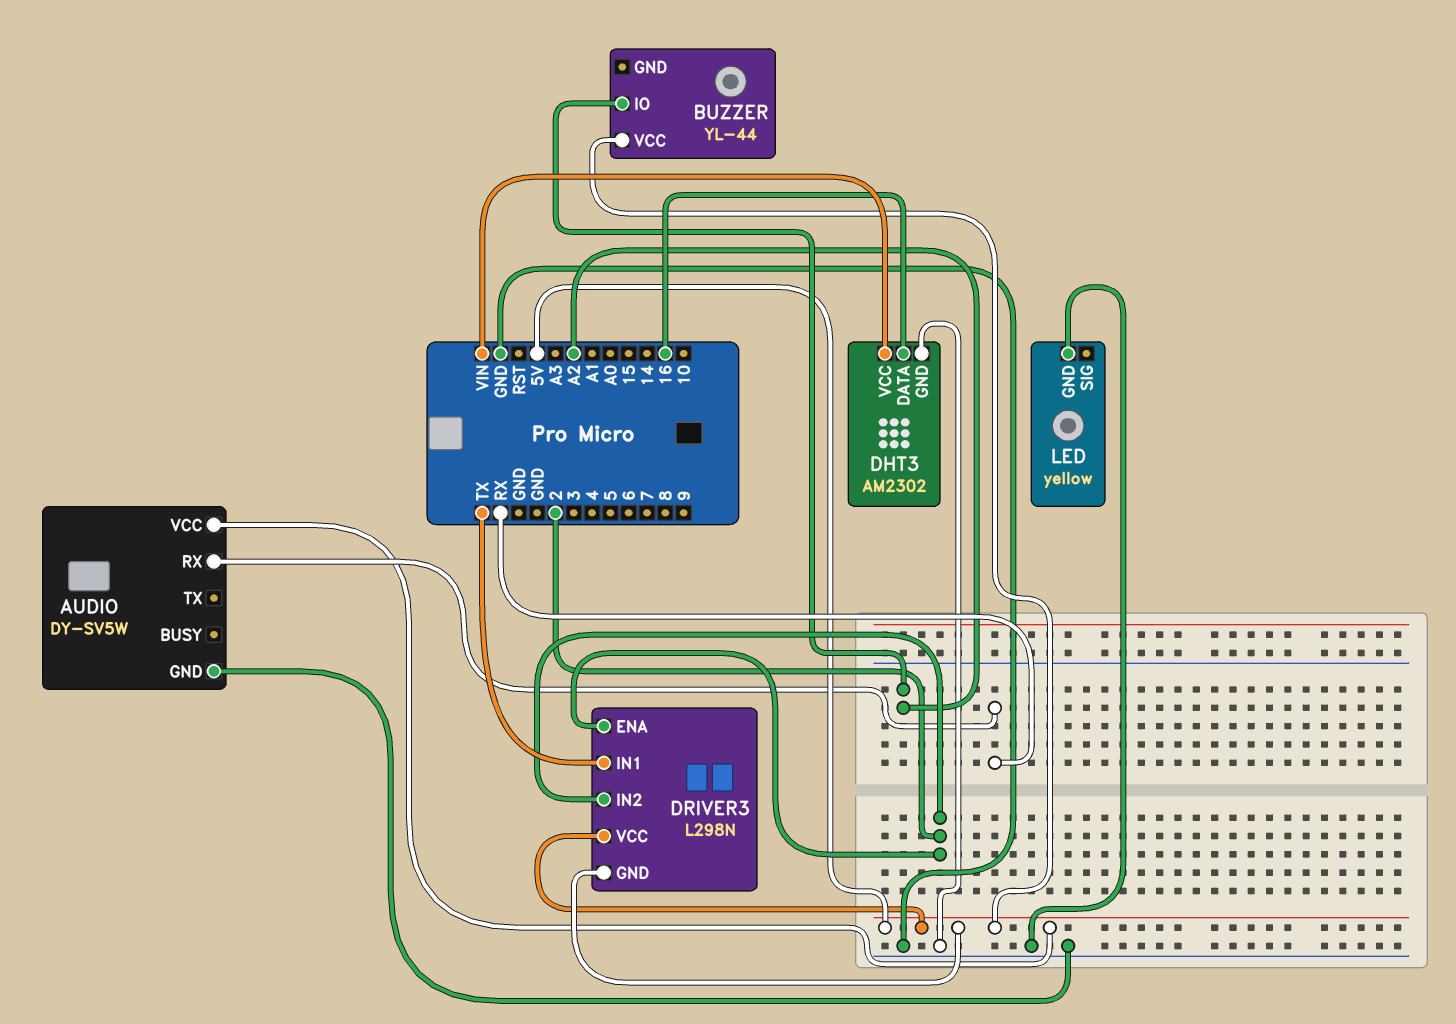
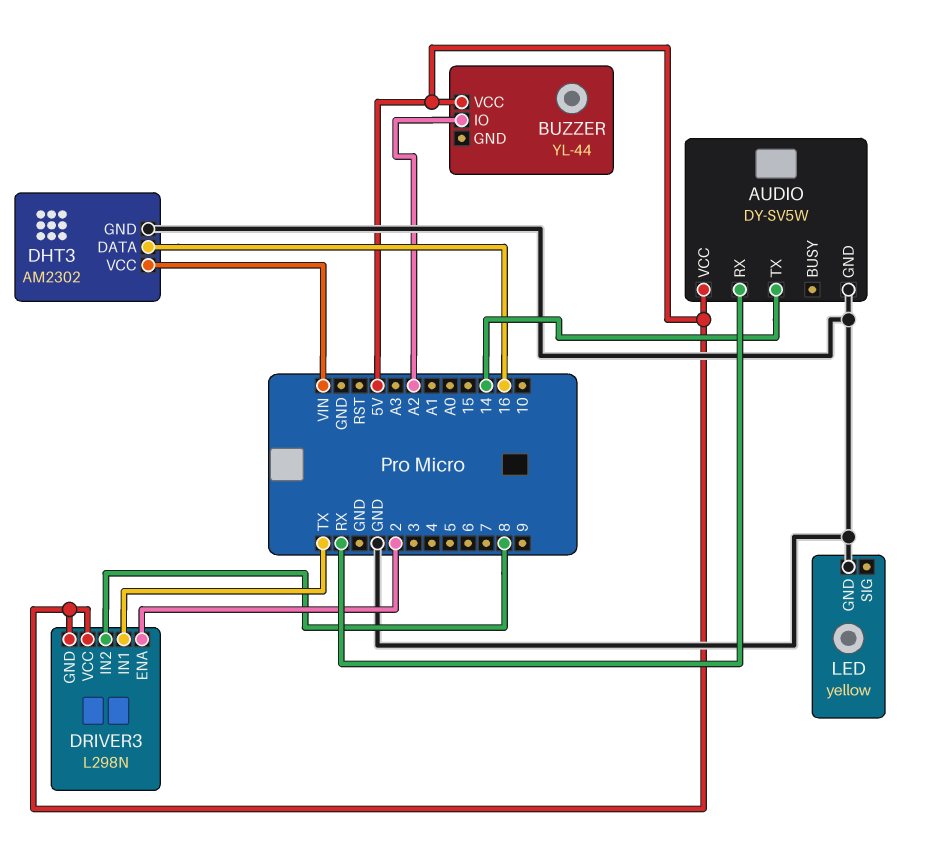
AUDIO pin TX: none -> 14
DRIVER3 pin IN2: 2 -> 8

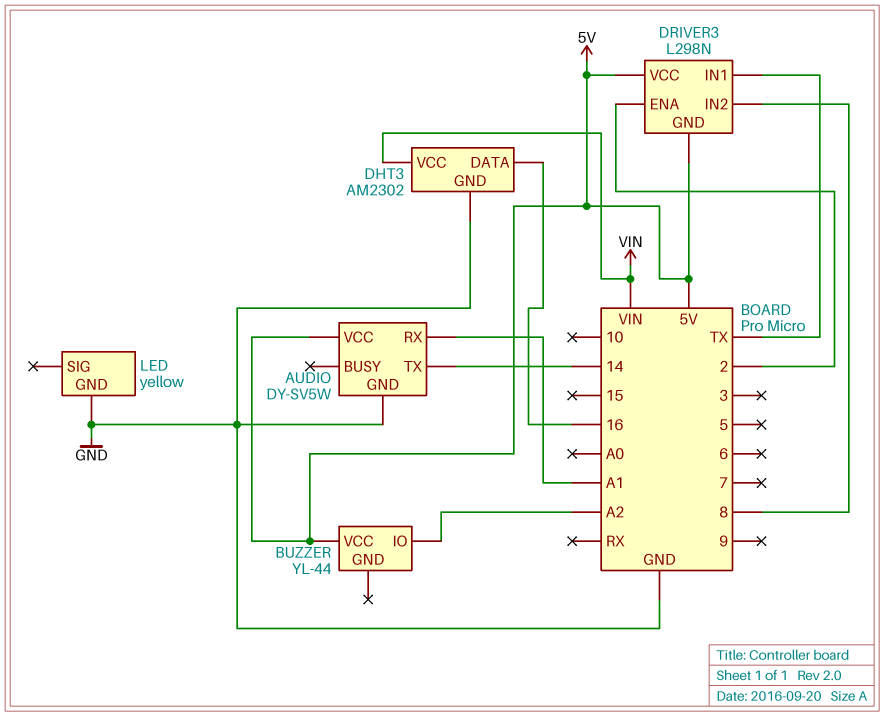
AUDIO pin RX: RX -> A1

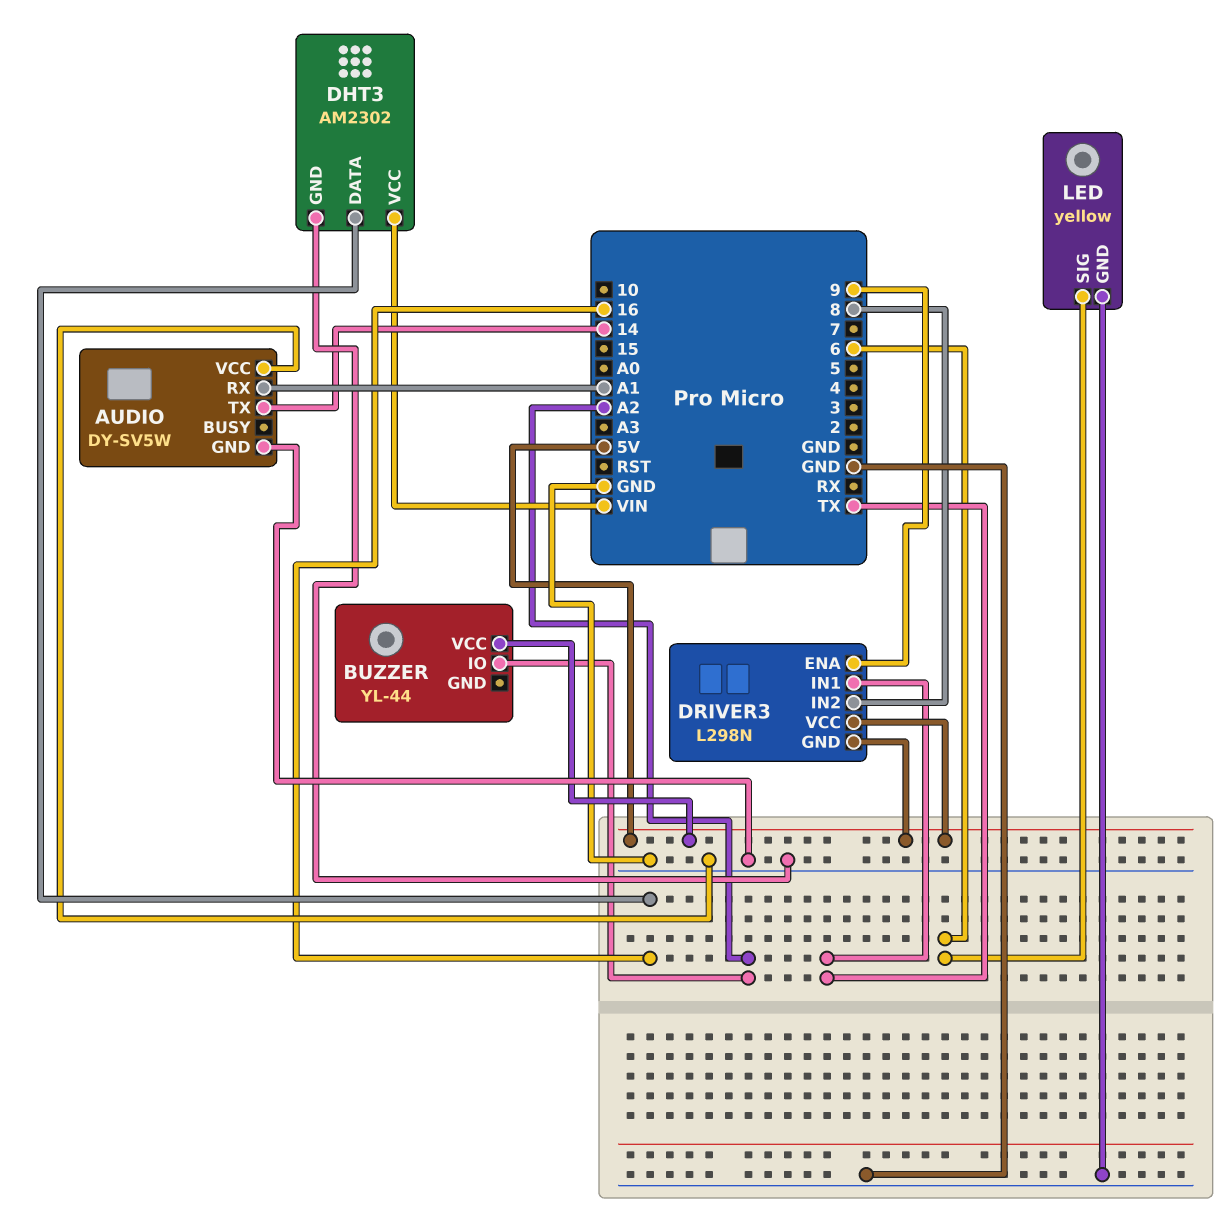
AUDIO pin VCC: 5V -> GND
DRIVER3 pin ENA: 2 -> 9
LED pin SIG: none -> 6

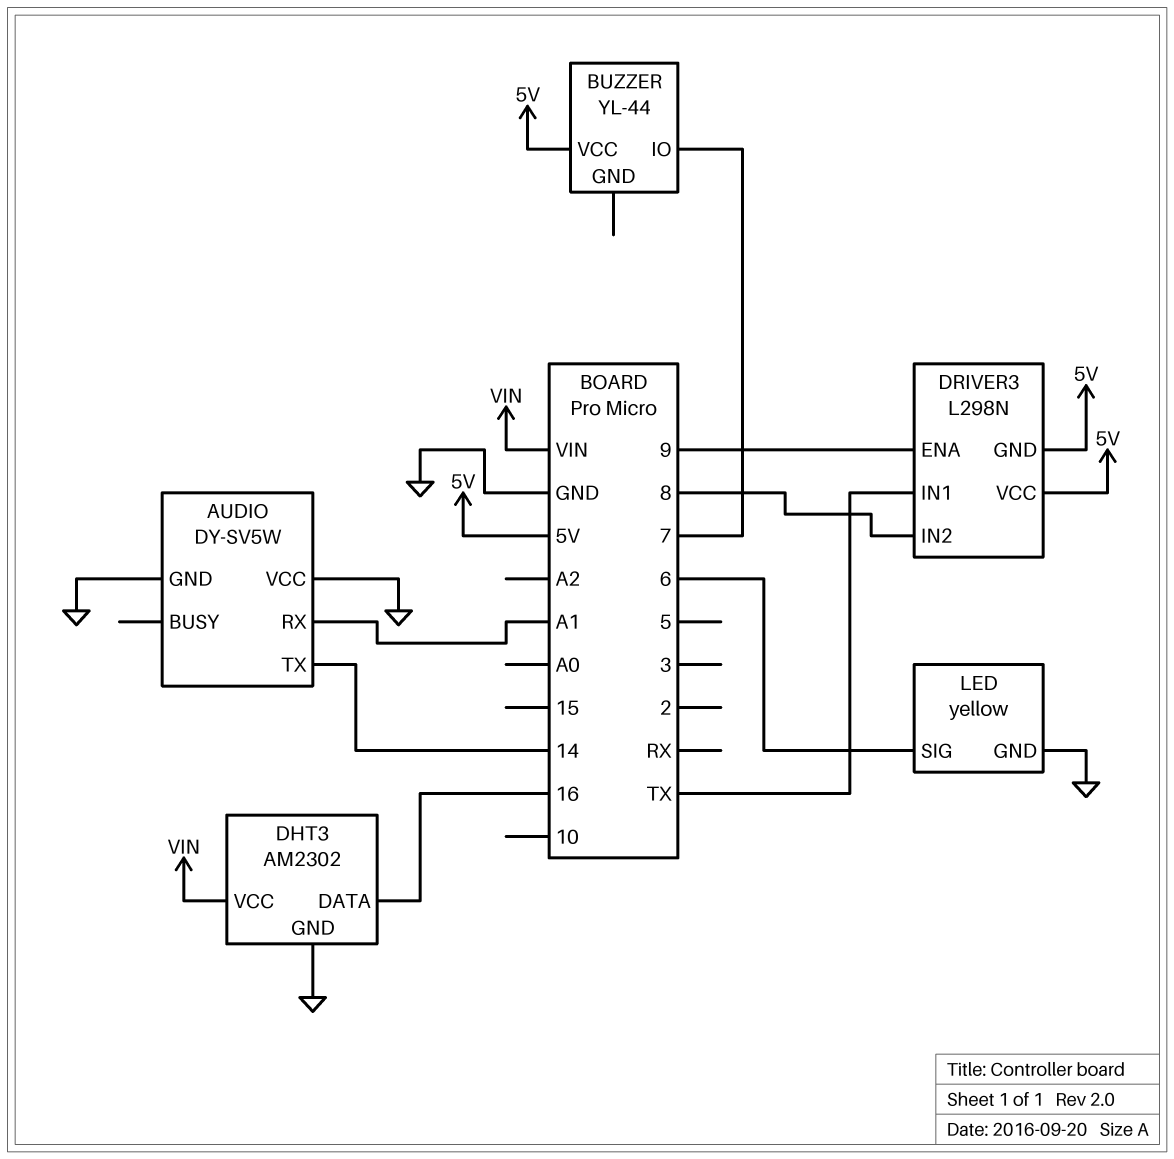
BUZZER pin IO: A2 -> 7

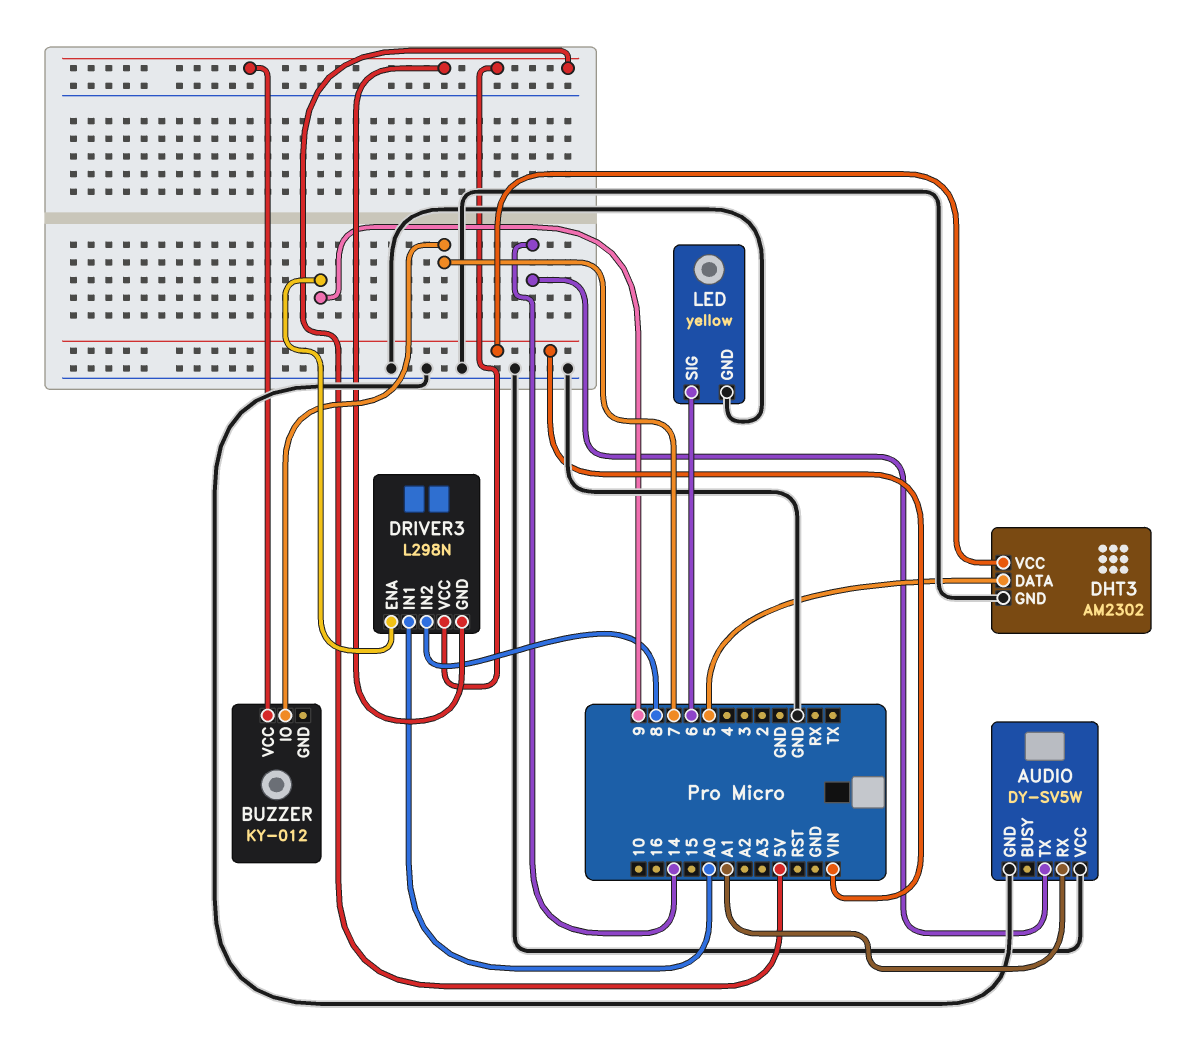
BUZZER: YL-44 -> KY-012
DHT3 pin DATA: 16 -> 5
DRIVER3 pin IN1: TX -> A0

